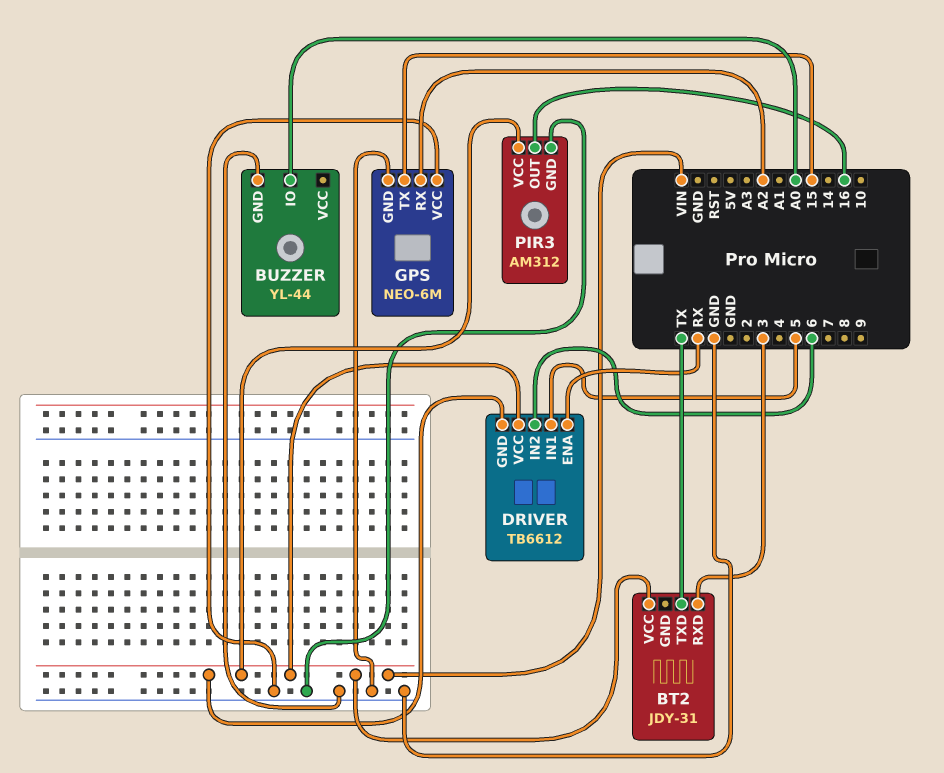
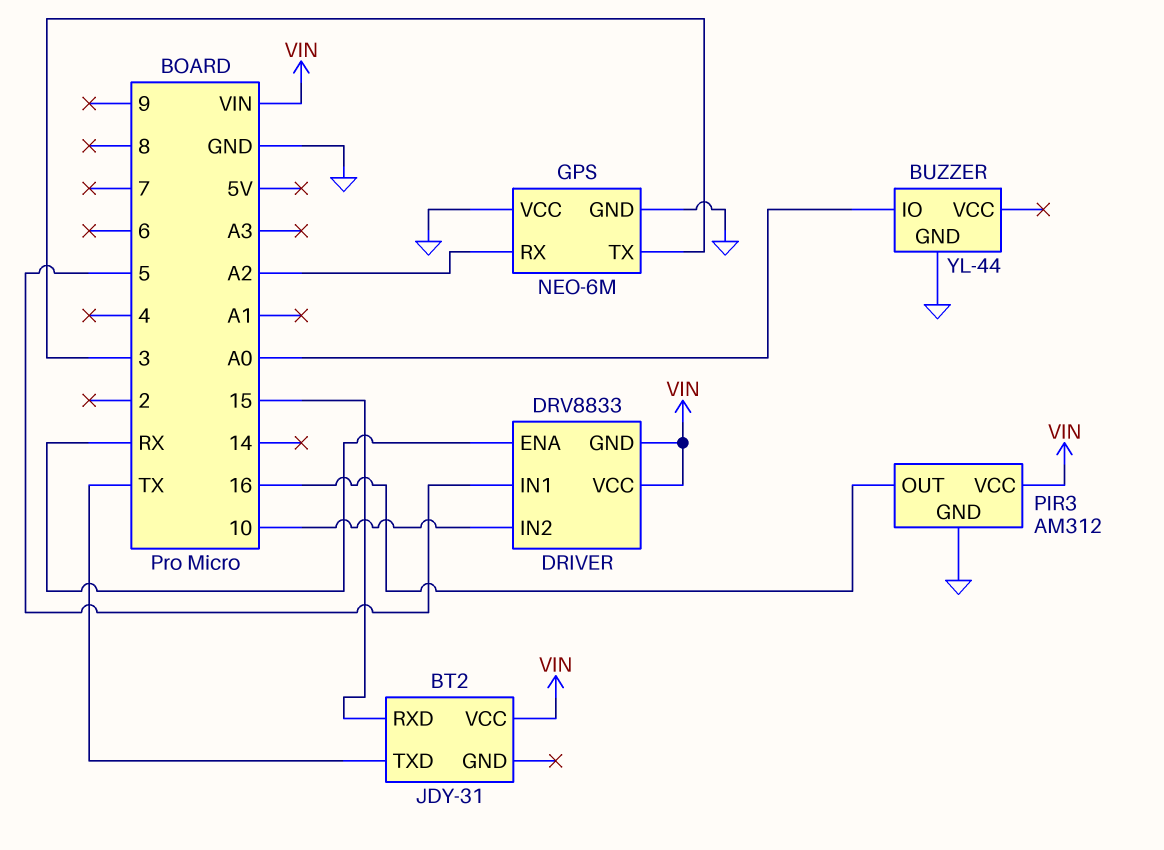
BT2 pin RXD: 3 -> 15
DRIVER: TB6612 -> DRV8833
DRIVER pin IN2: 6 -> 10
GPS pin TX: 15 -> 3

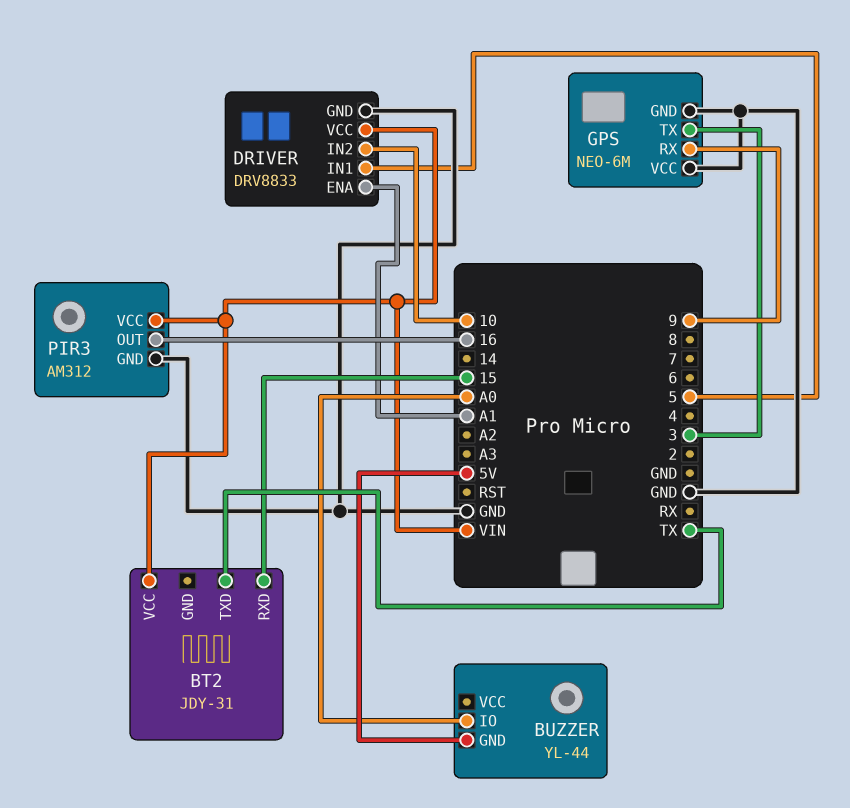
BUZZER pin GND: GND -> 5V
DRIVER pin ENA: RX -> A1
DRIVER pin GND: VIN -> GND
GPS pin RX: A2 -> 9

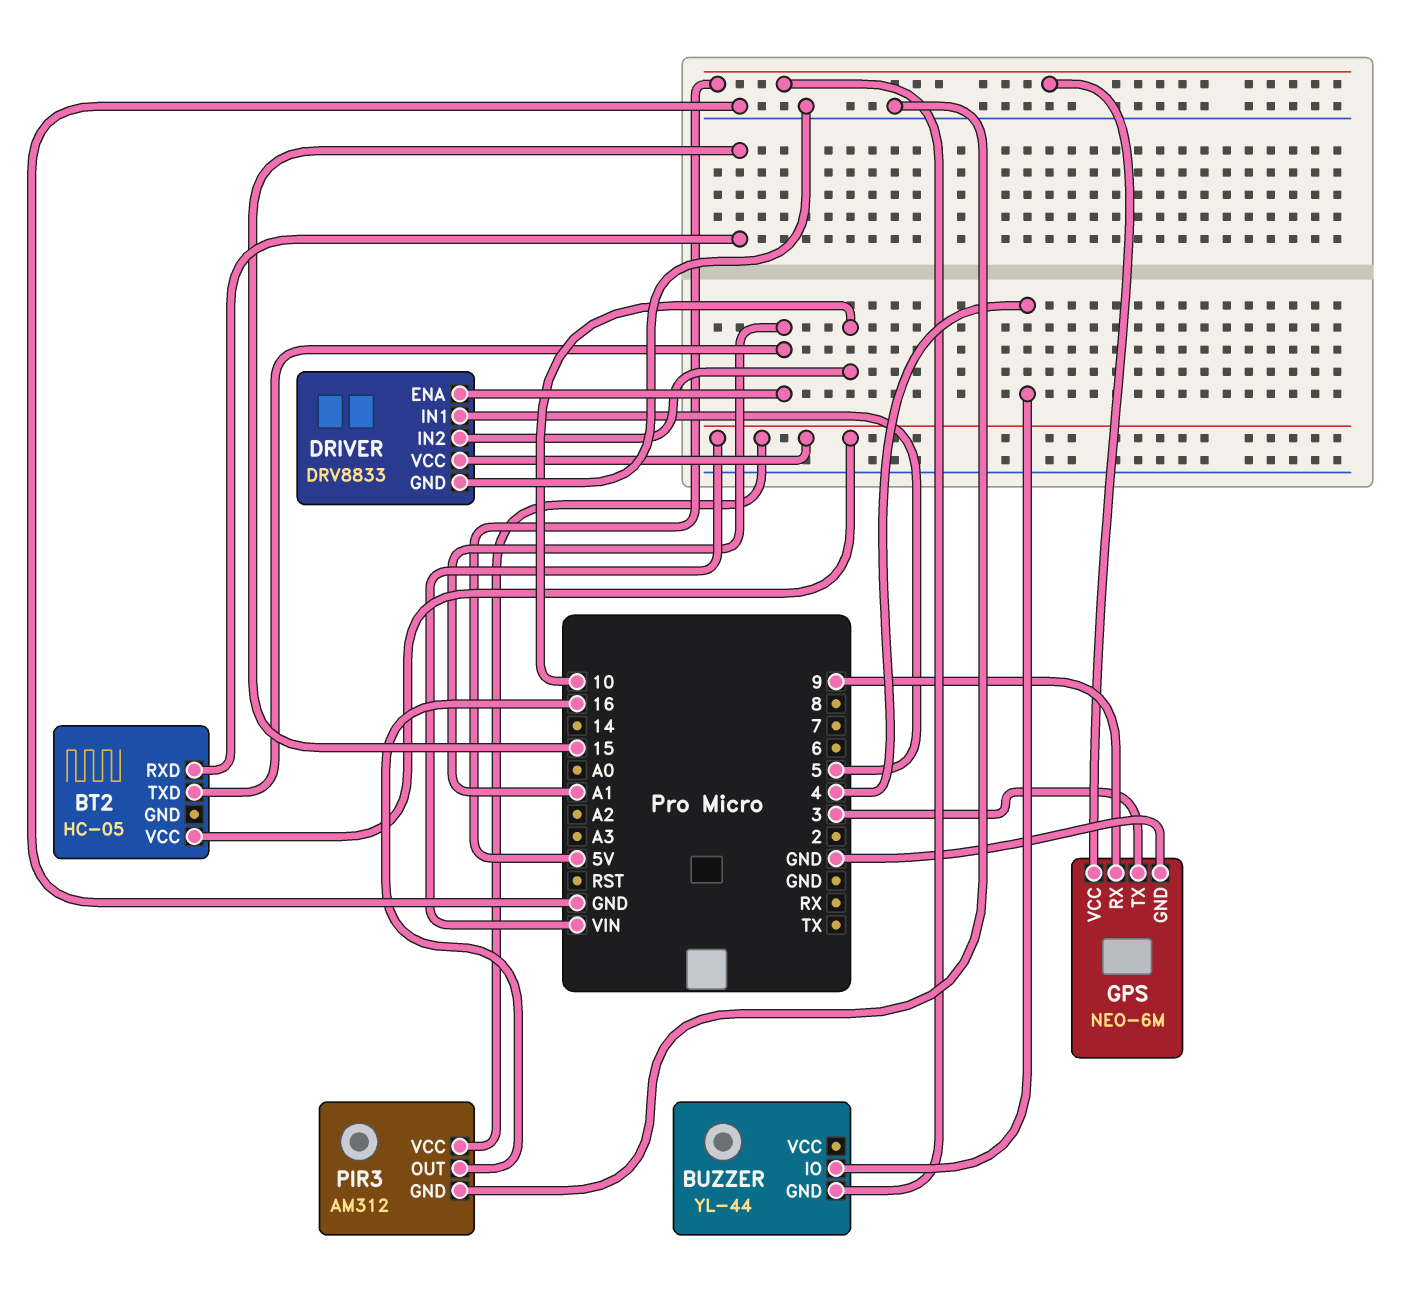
BT2: JDY-31 -> HC-05
BT2 pin TXD: TX -> A1
BUZZER pin IO: A0 -> 4
GPS pin VCC: GND -> 5V

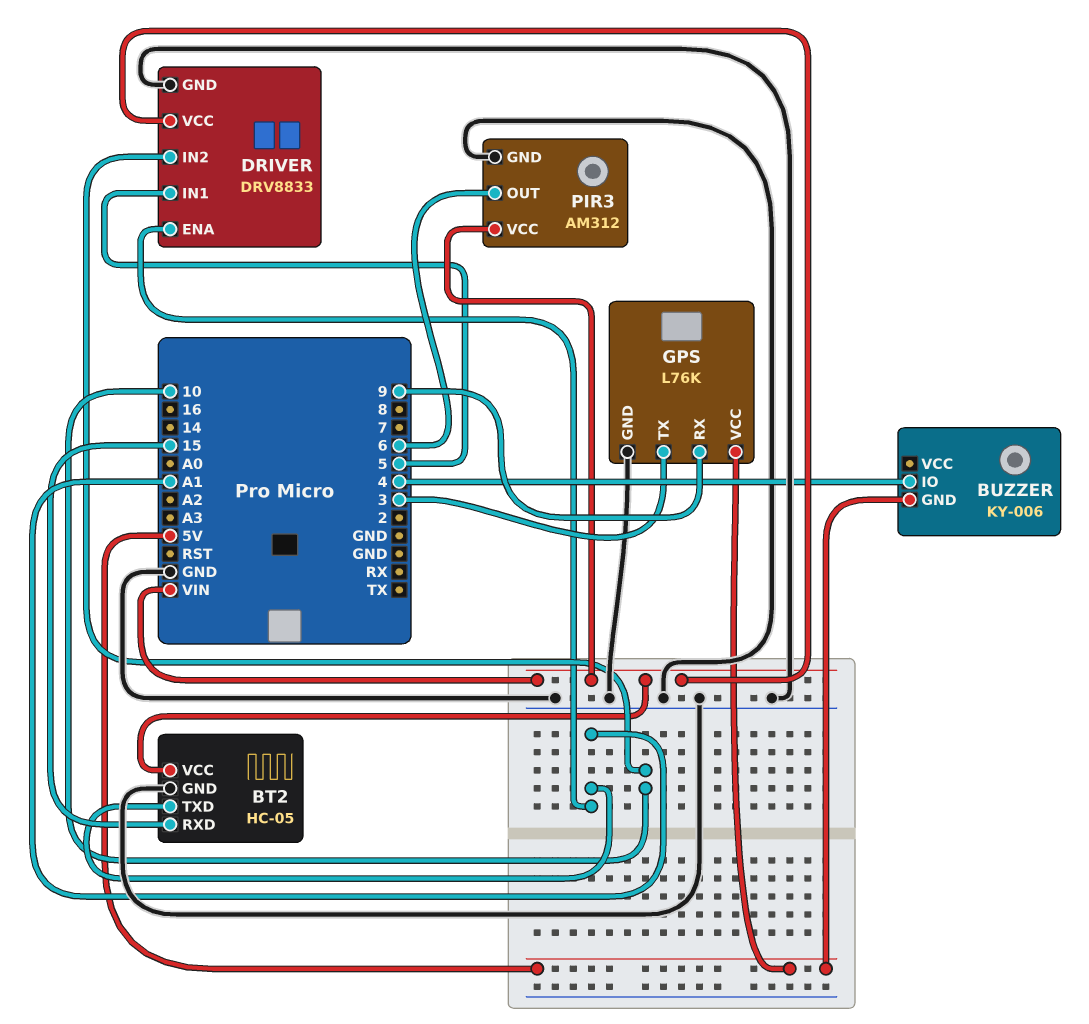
BT2 pin GND: none -> GND
BUZZER: YL-44 -> KY-006
GPS: NEO-6M -> L76K
PIR3 pin OUT: 16 -> 6

